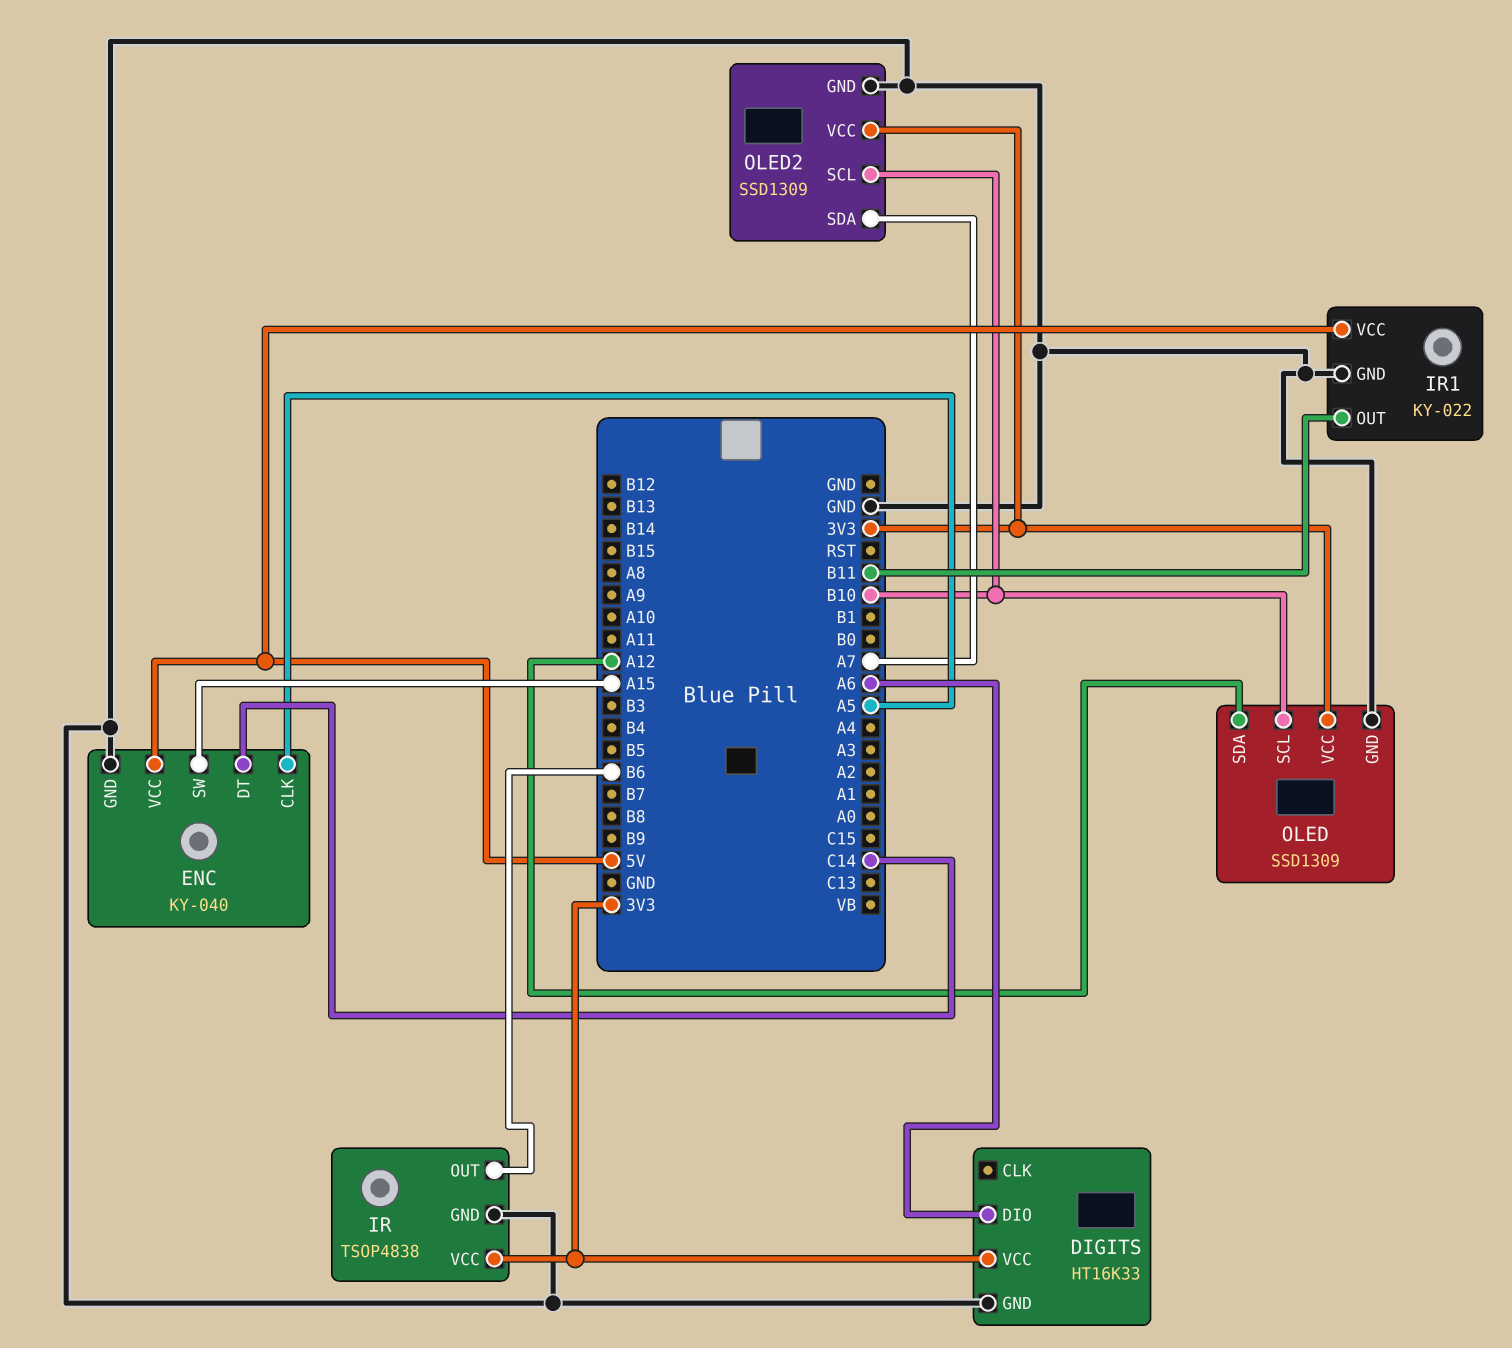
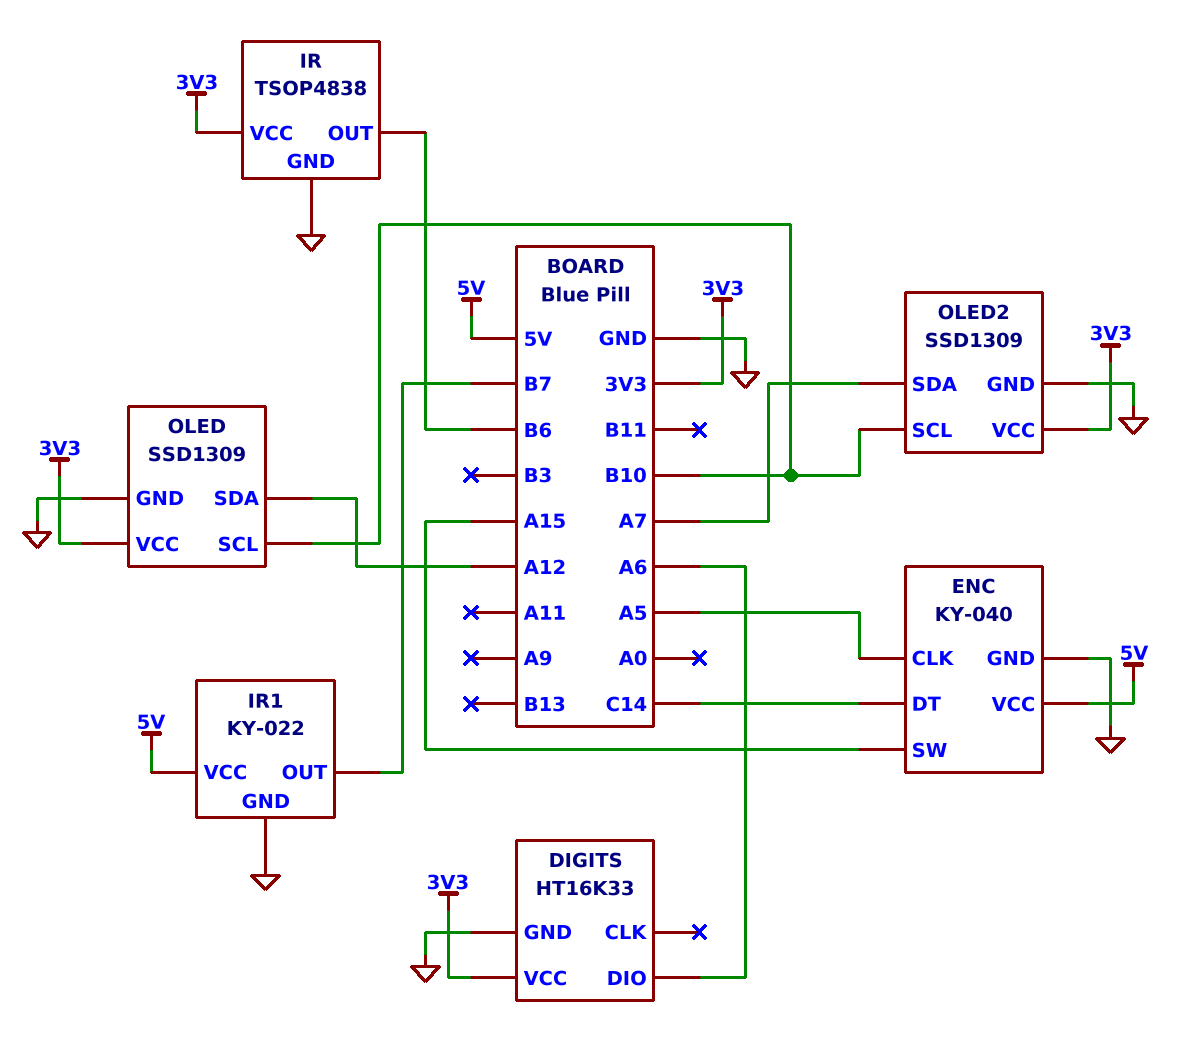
IR1 pin OUT: B11 -> B7

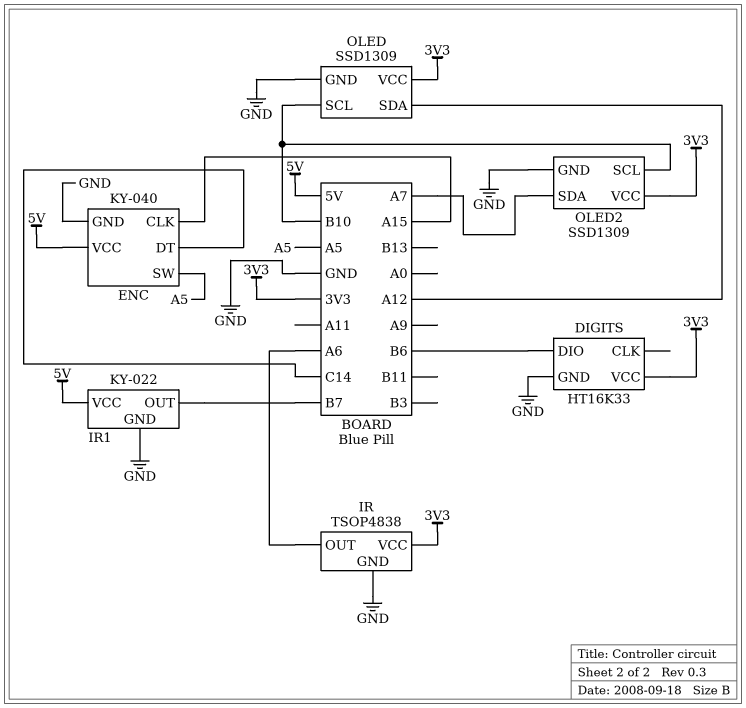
DIGITS pin DIO: A6 -> B6
ENC pin CLK: A5 -> A15
ENC pin SW: A15 -> A5
IR pin OUT: B6 -> A6

